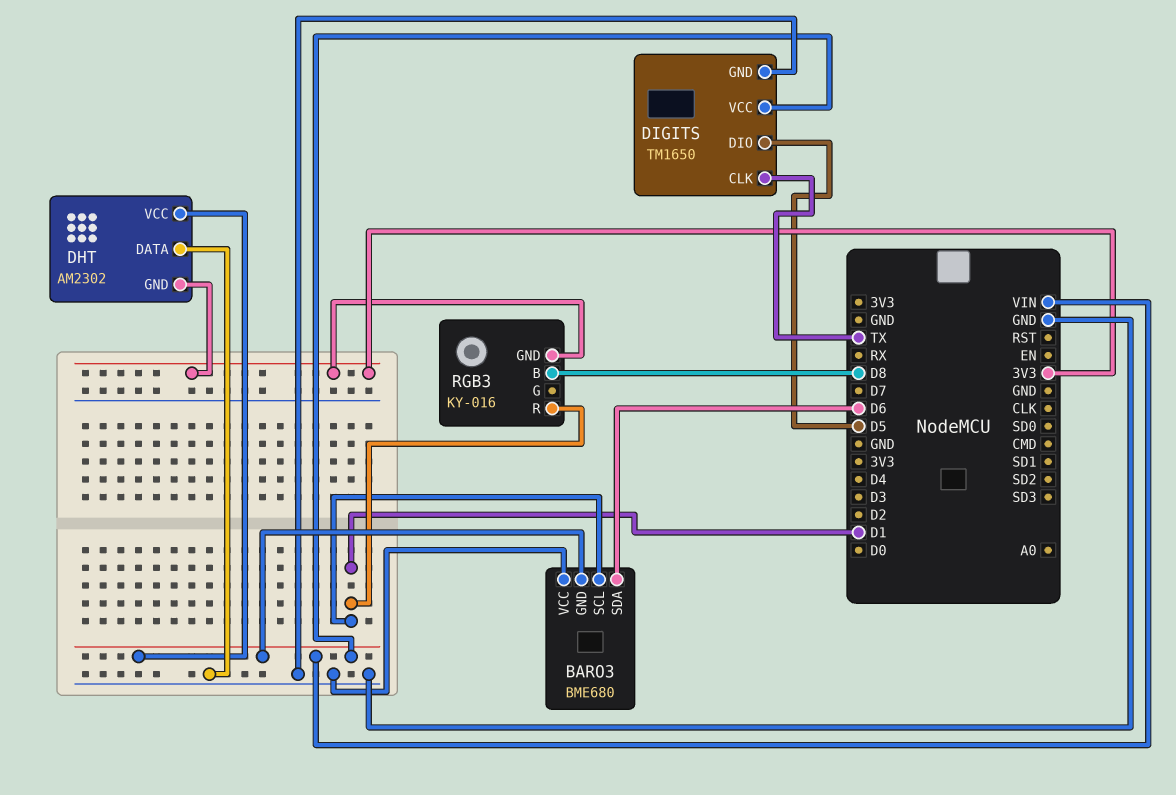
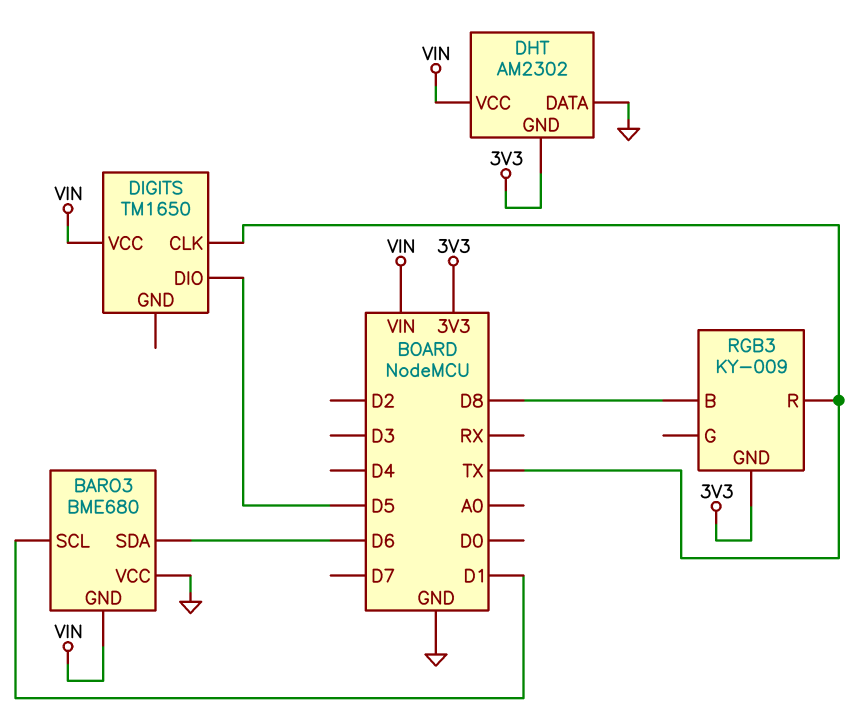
DIGITS pin GND: GND -> none
RGB3: KY-016 -> KY-009
RGB3 pin R: D1 -> TX

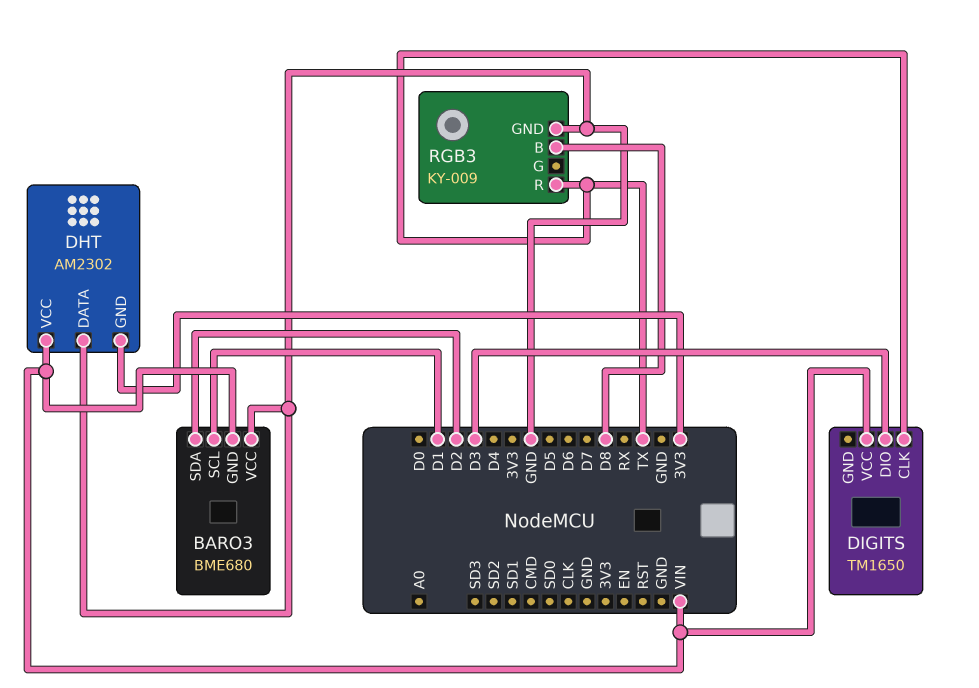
BARO3 pin SDA: D6 -> D2
DIGITS pin DIO: D5 -> D3
RGB3 pin GND: 3V3 -> GND

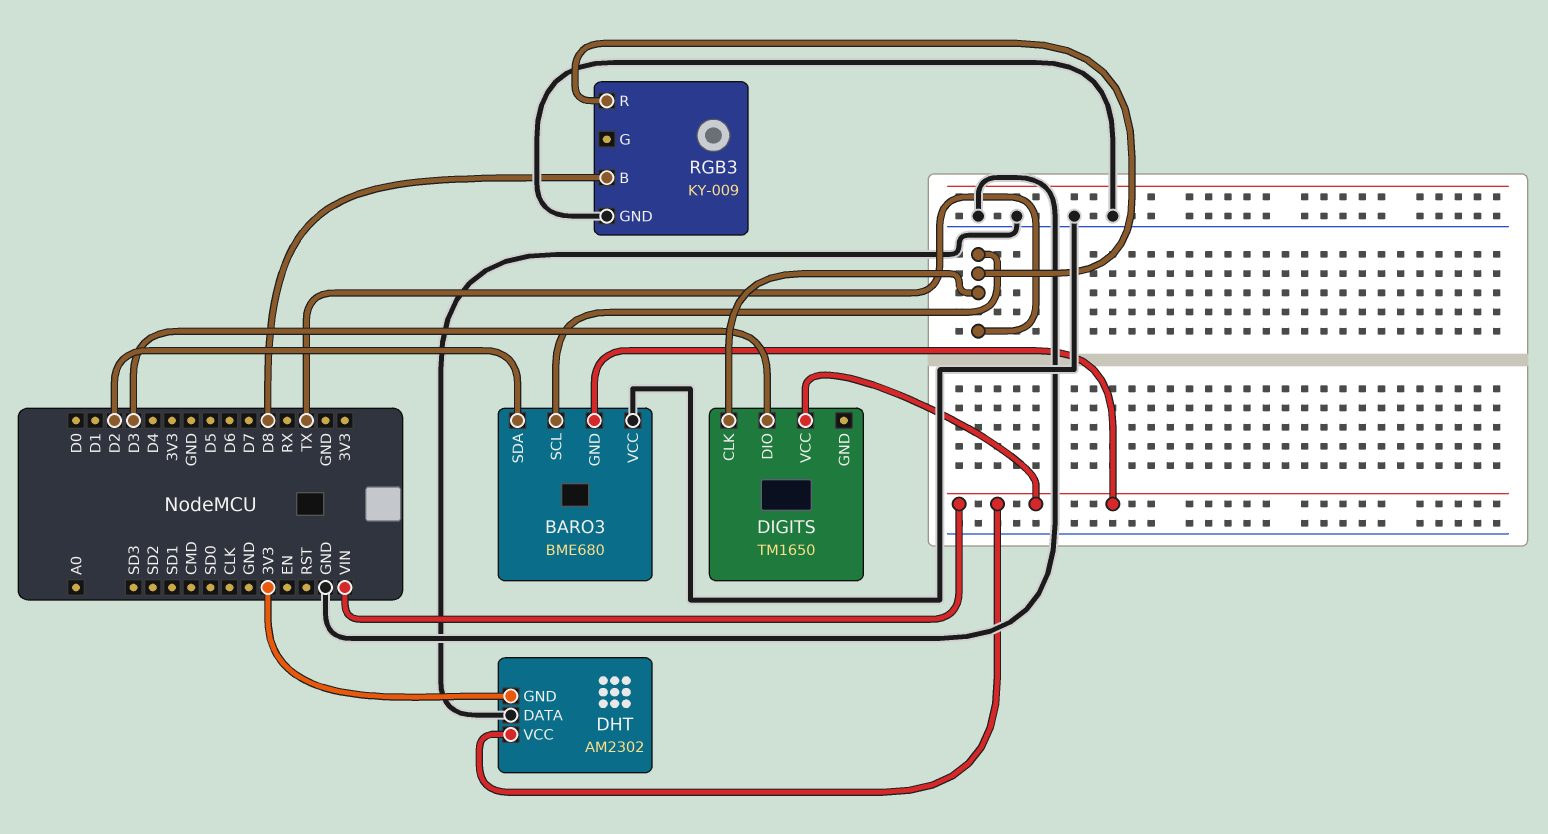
BARO3 pin SCL: D1 -> TX

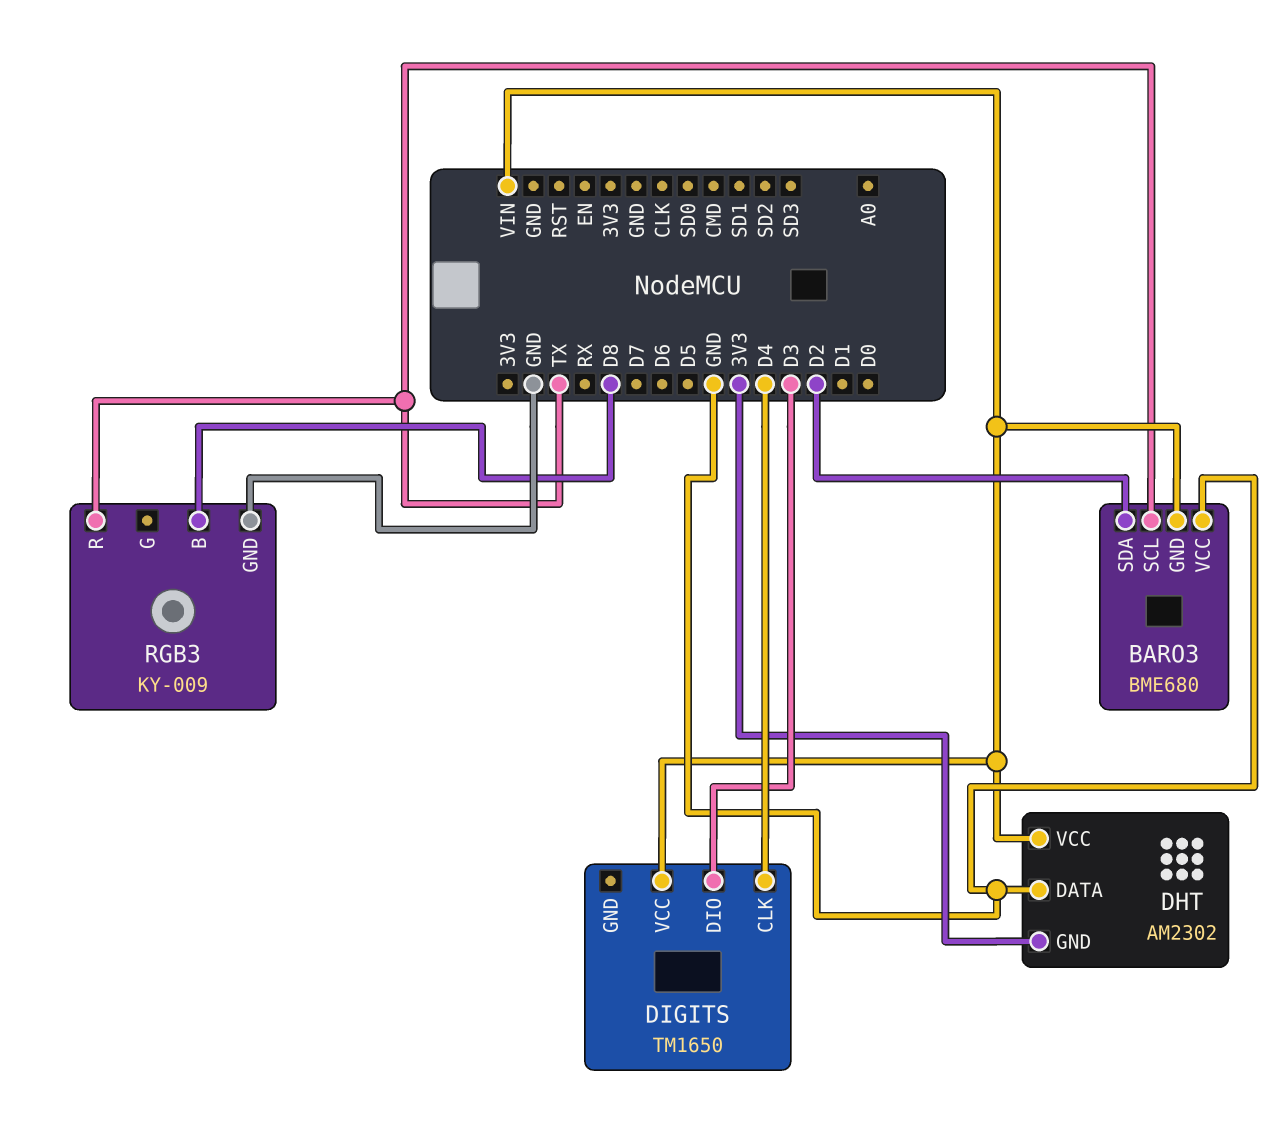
DIGITS pin CLK: TX -> D4

